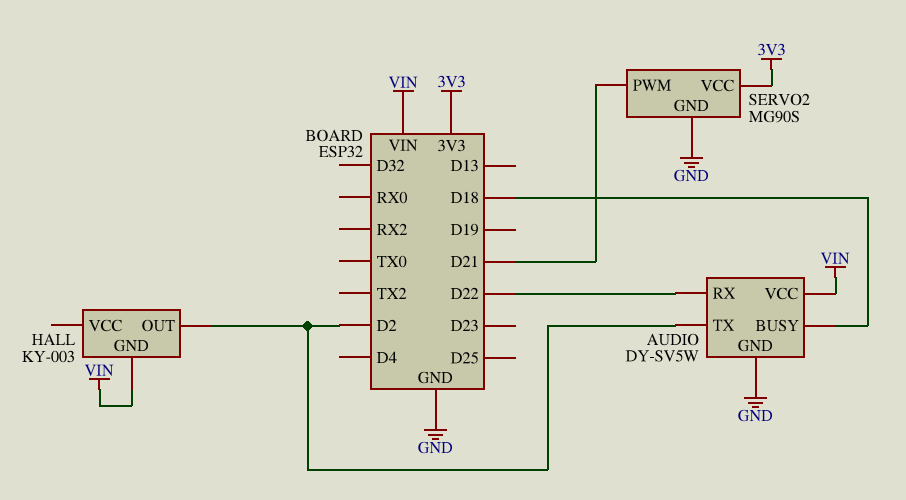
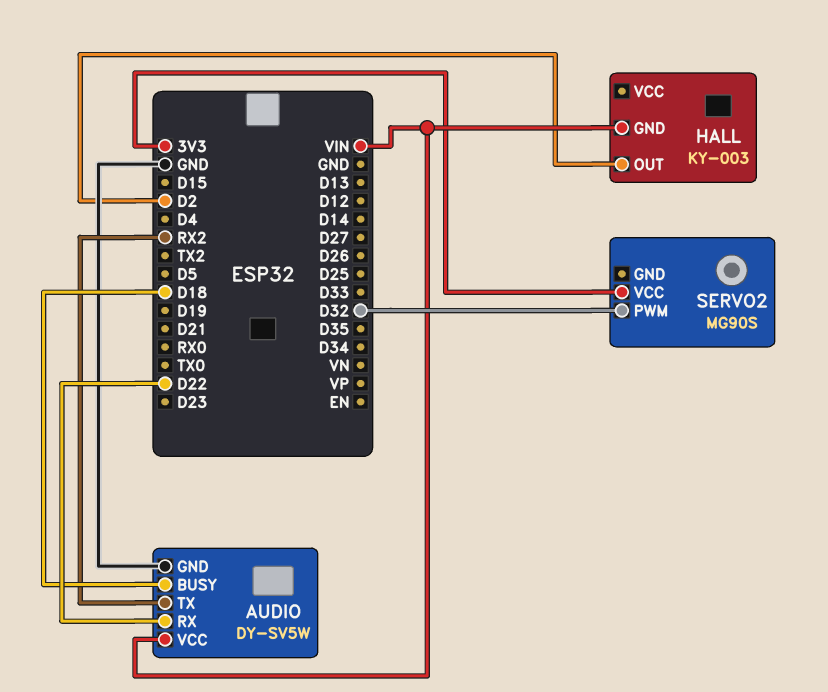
AUDIO pin TX: D2 -> RX2
SERVO2 pin GND: GND -> none
SERVO2 pin PWM: D21 -> D32

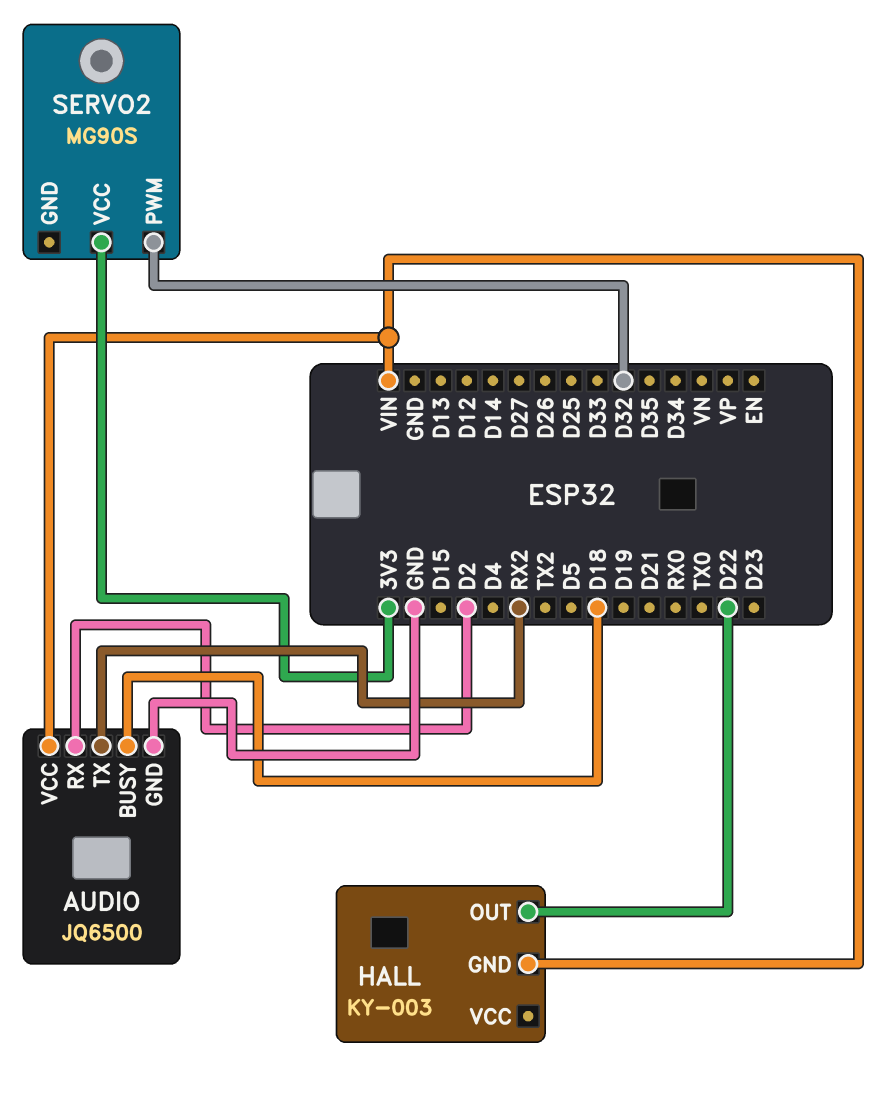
AUDIO: DY-SV5W -> JQ6500
AUDIO pin RX: D22 -> D2
HALL pin OUT: D2 -> D22

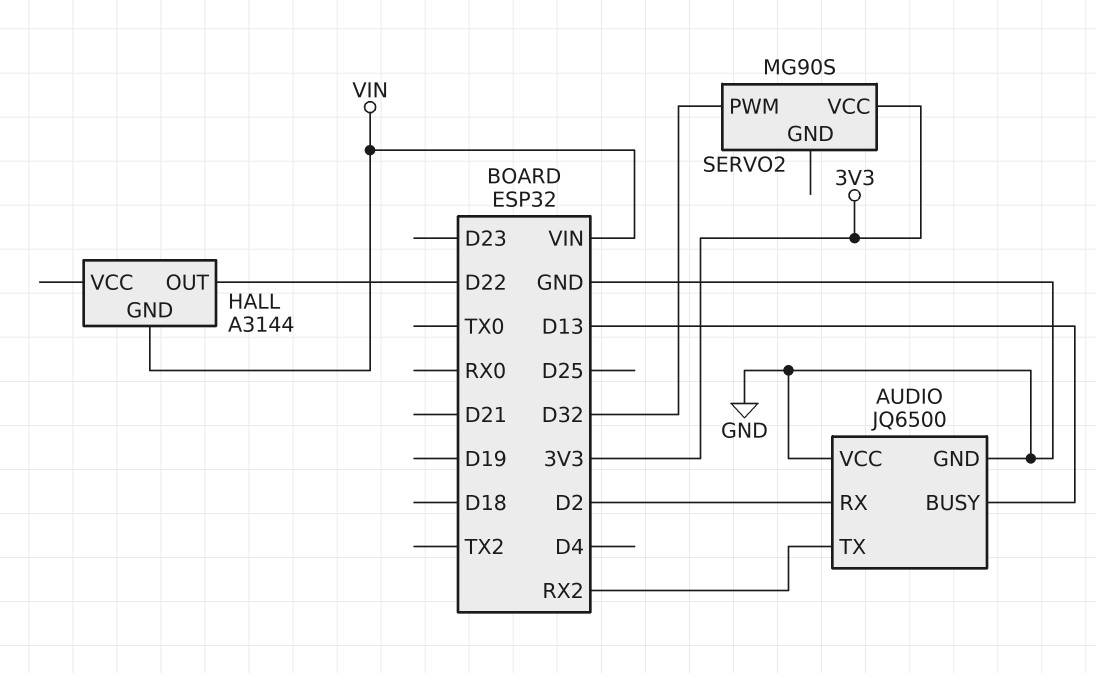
AUDIO pin BUSY: D18 -> D13
AUDIO pin VCC: VIN -> GND
HALL: KY-003 -> A3144

